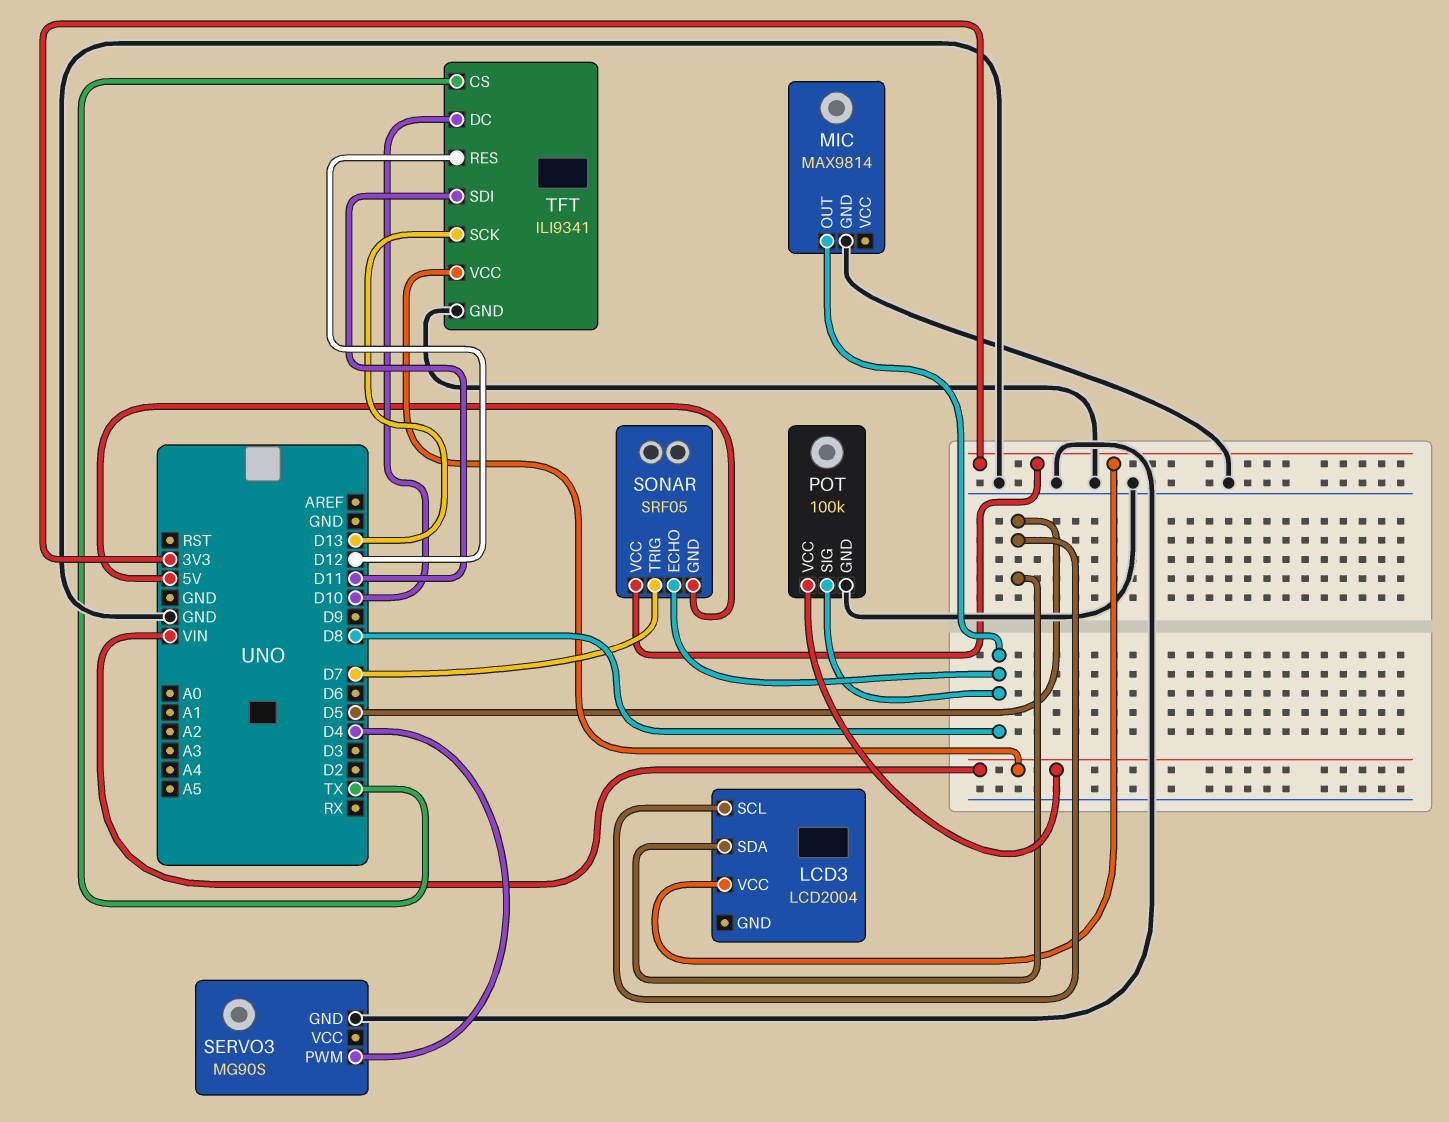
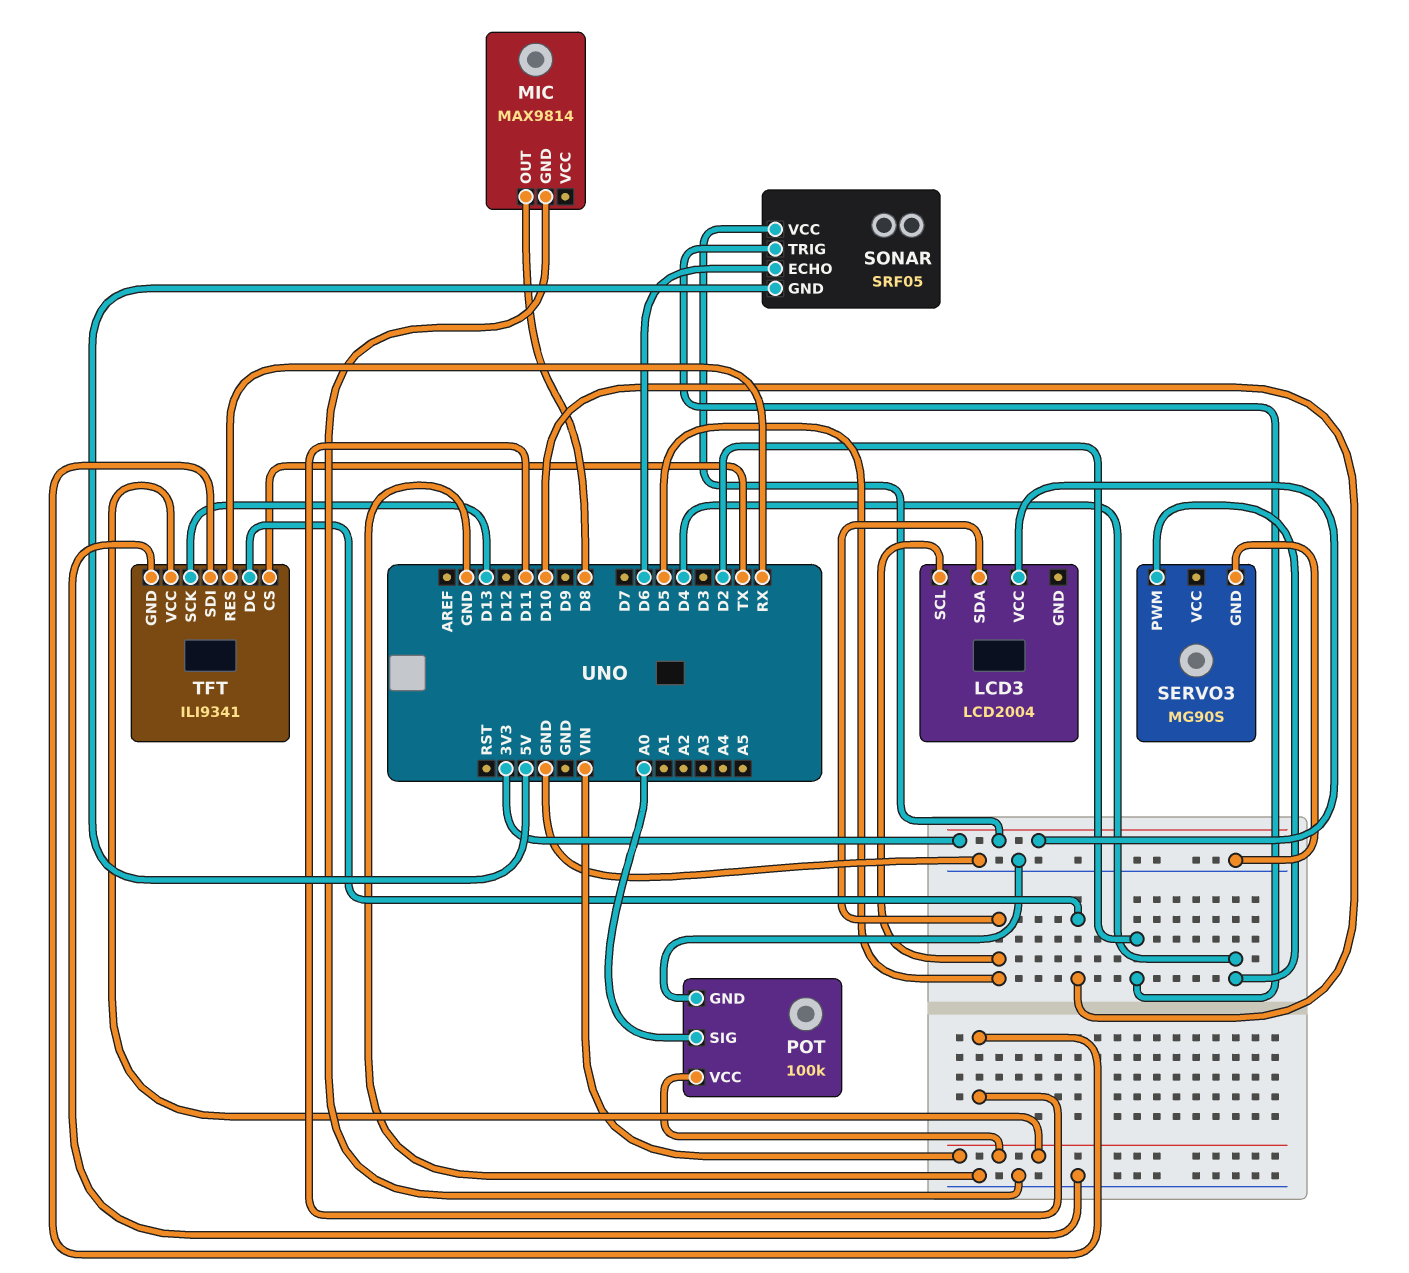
POT pin SIG: D8 -> A0
SONAR pin ECHO: D8 -> D6
SONAR pin TRIG: D7 -> D2
TFT pin RES: D12 -> RX

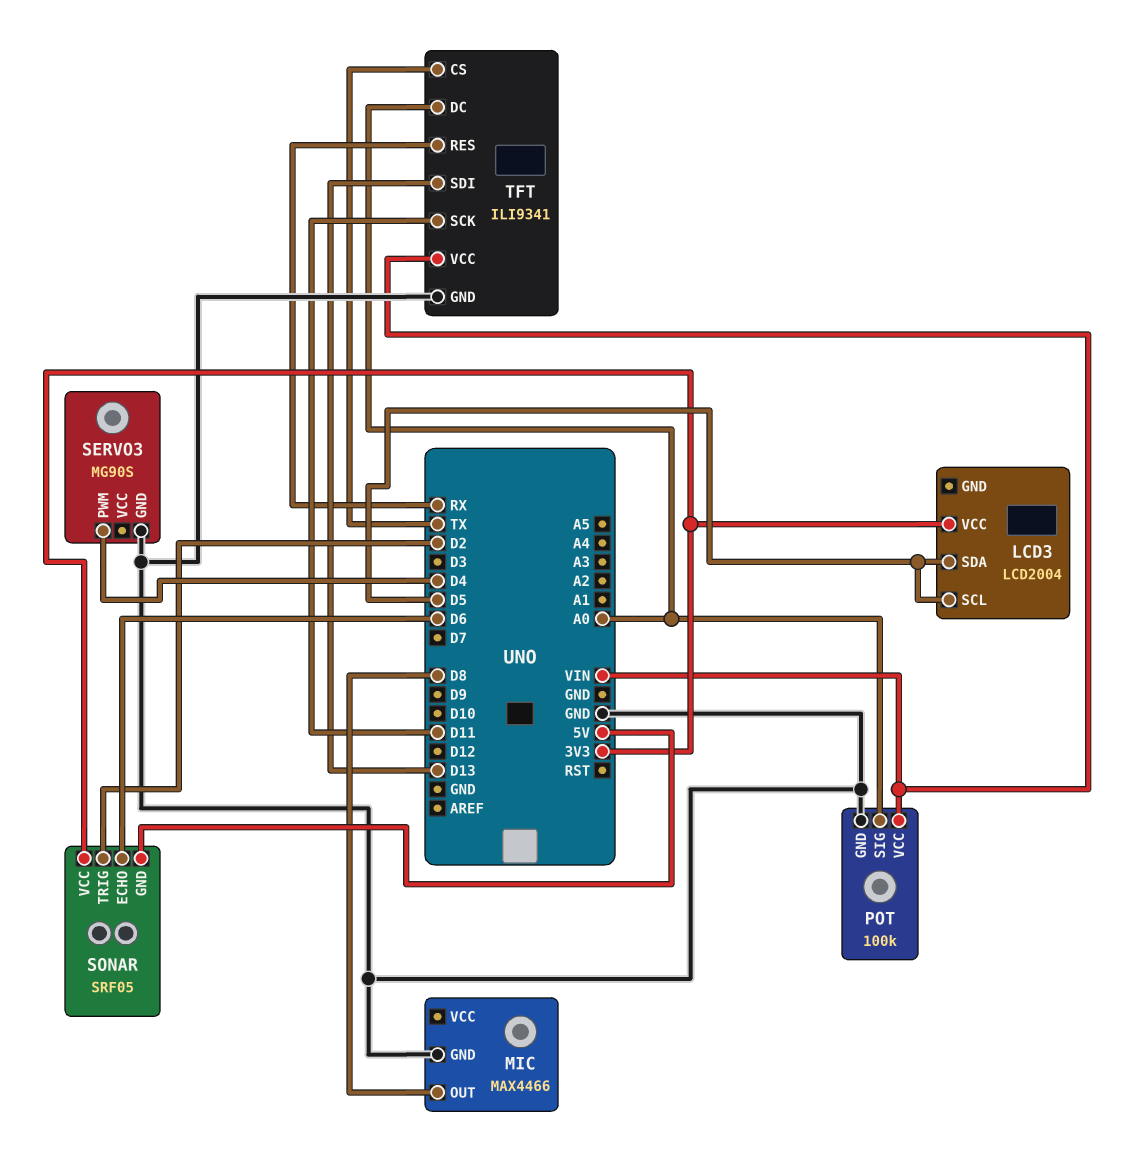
MIC: MAX9814 -> MAX4466
TFT pin DC: D10 -> A0
TFT pin SCK: D13 -> D11
TFT pin SDI: D11 -> D13

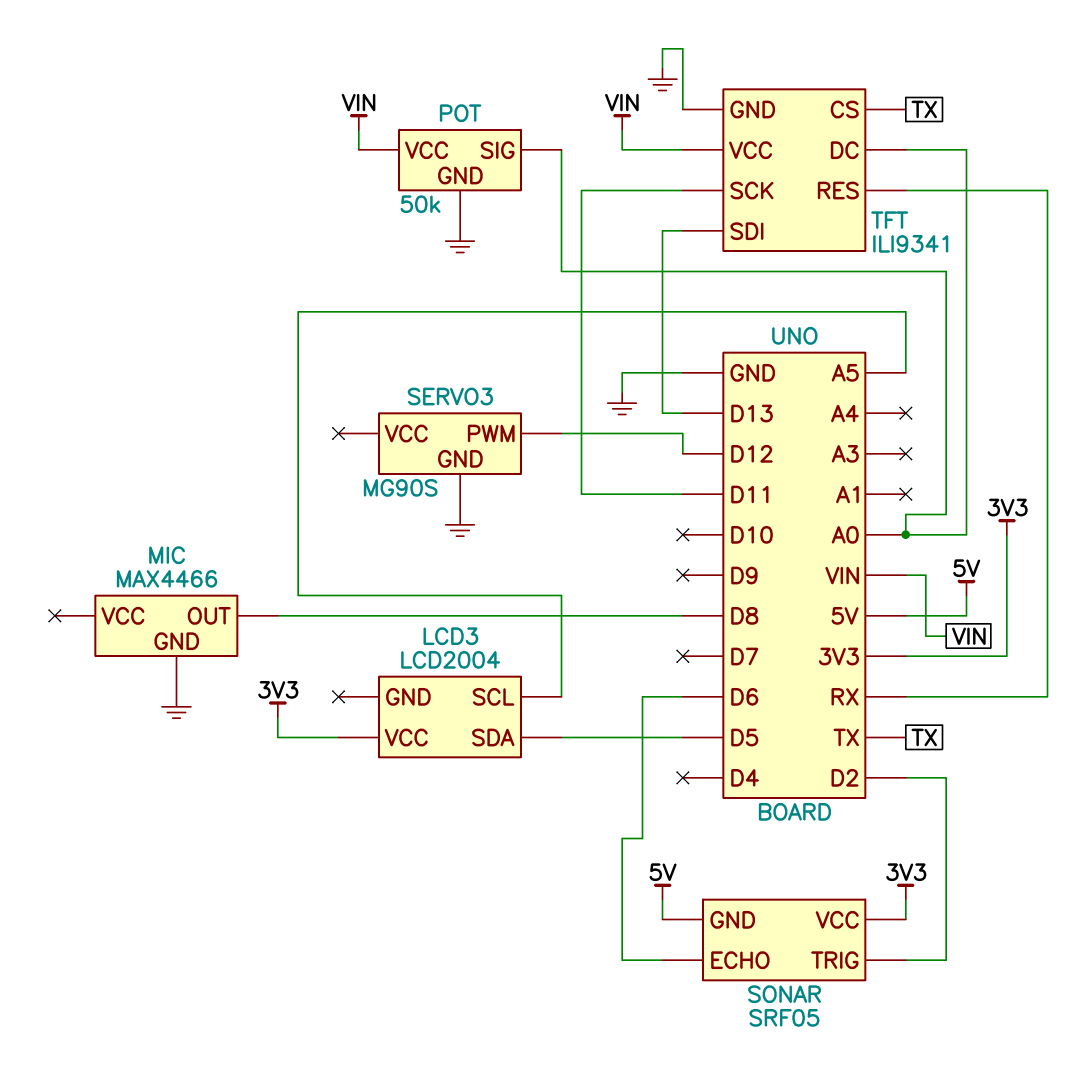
LCD3 pin SCL: D5 -> A5
POT: 100k -> 50k
SERVO3 pin PWM: D4 -> D12

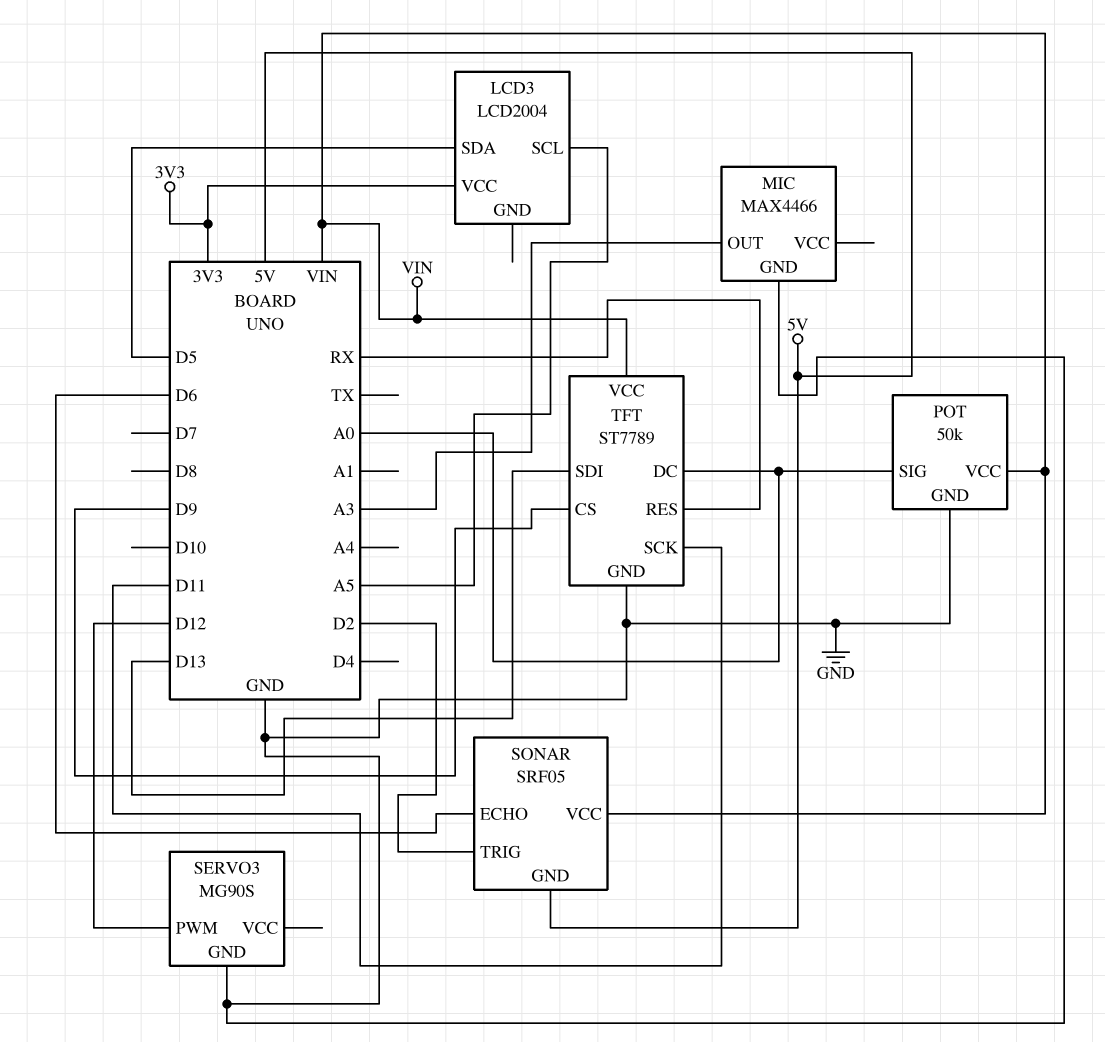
MIC pin OUT: D8 -> A3
SONAR pin VCC: 3V3 -> VIN
TFT: ILI9341 -> ST7789
TFT pin CS: TX -> D9

